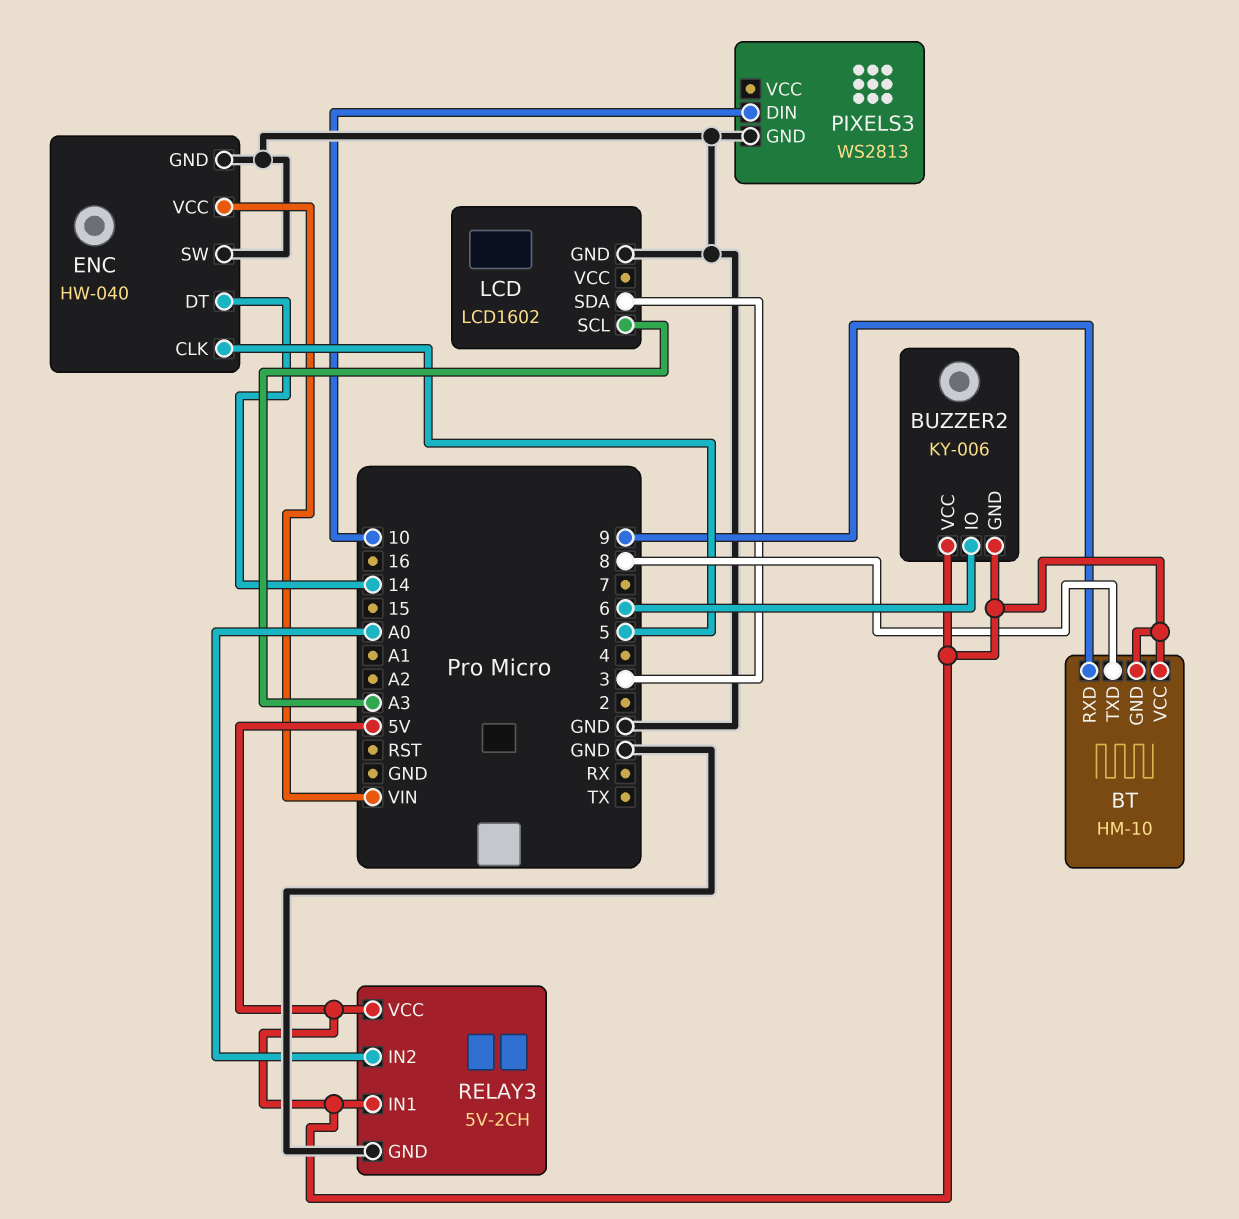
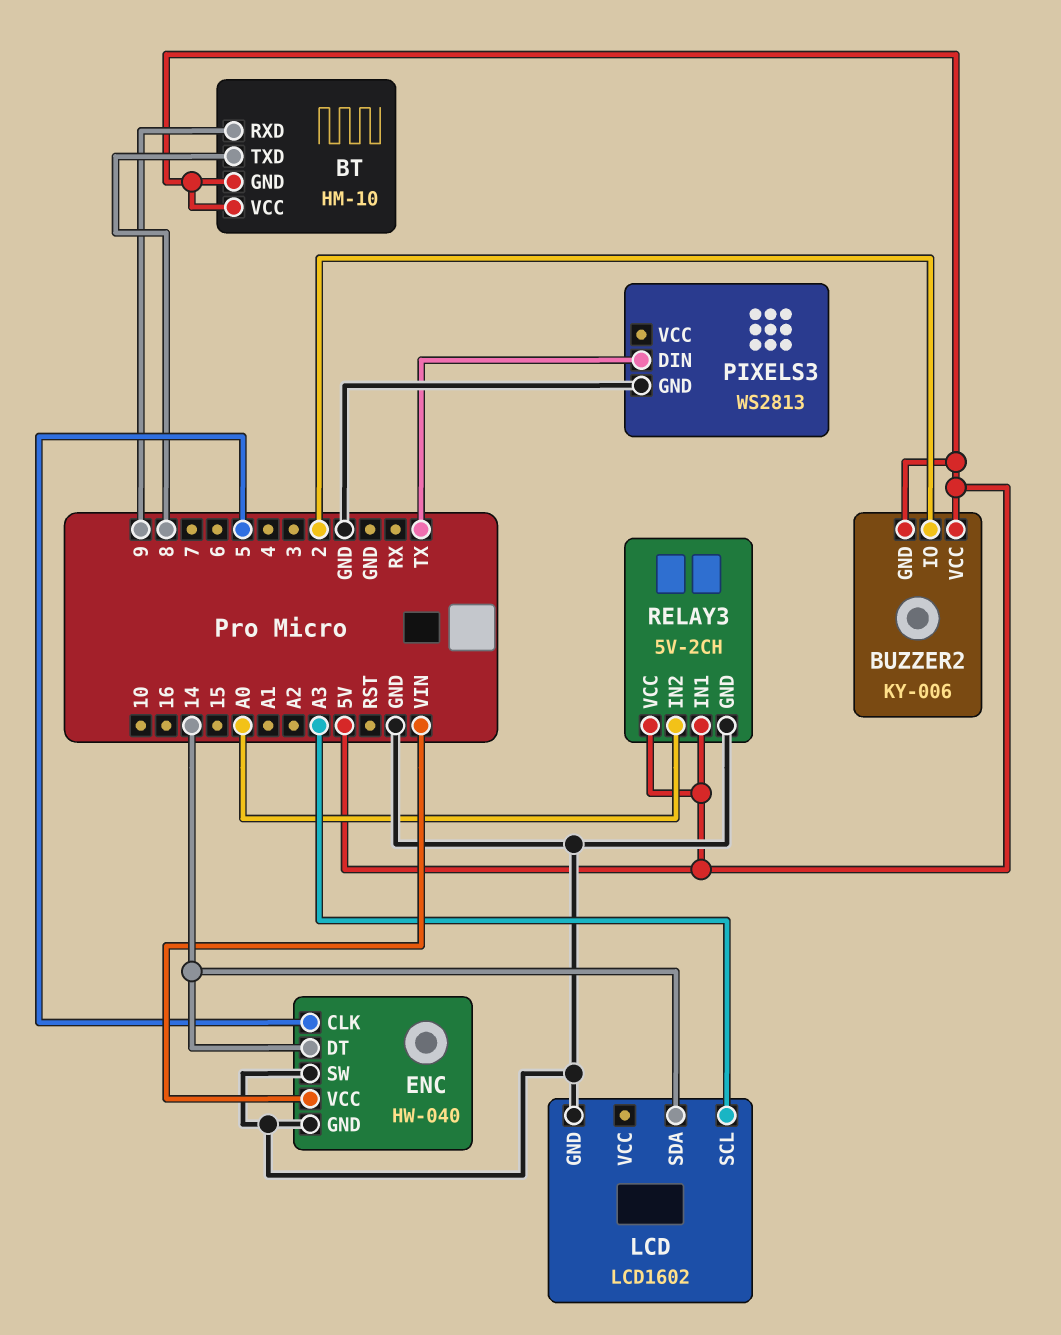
BUZZER2 pin IO: 6 -> 2
LCD pin SDA: 3 -> 14
PIXELS3 pin DIN: 10 -> TX

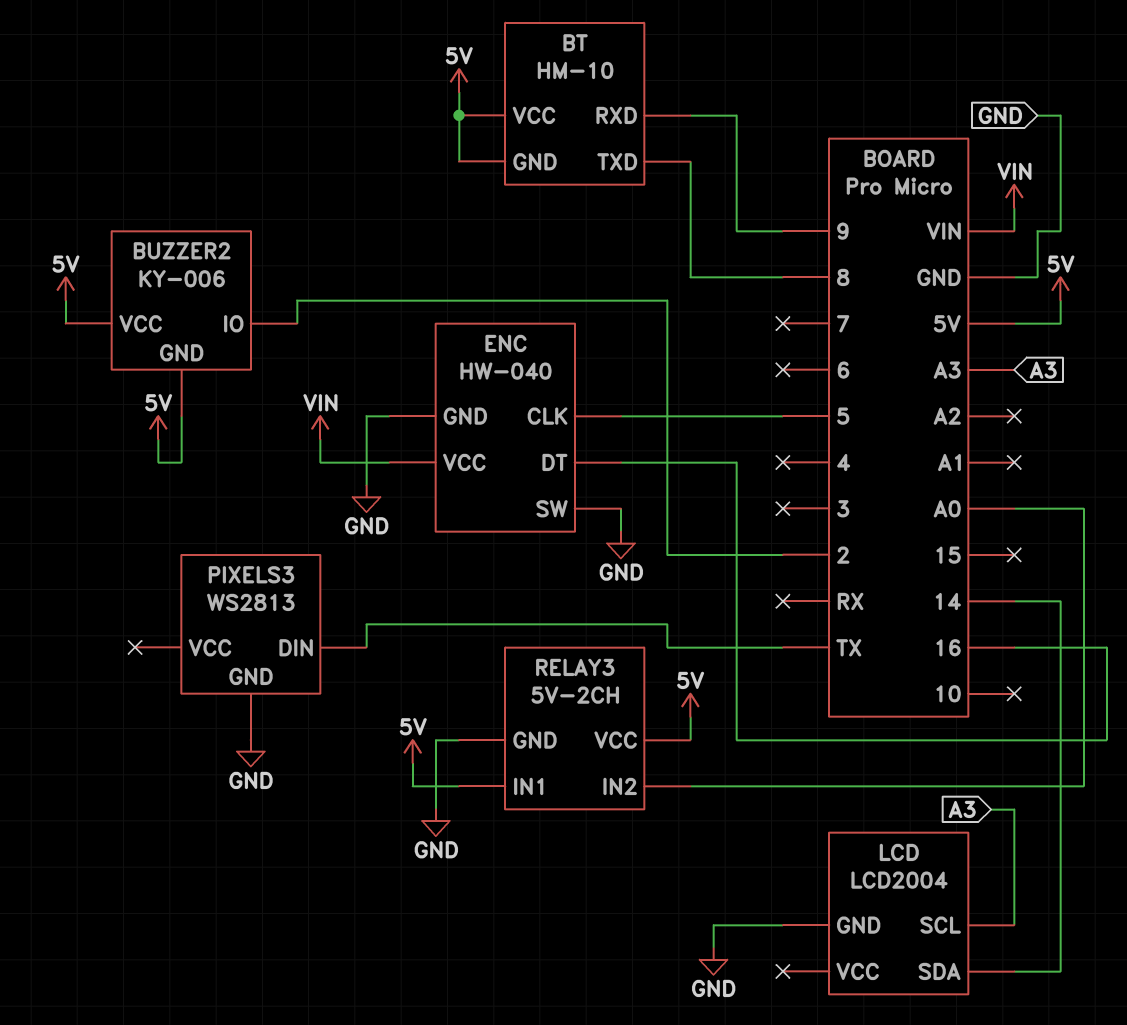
ENC pin DT: 14 -> 16
LCD: LCD1602 -> LCD2004

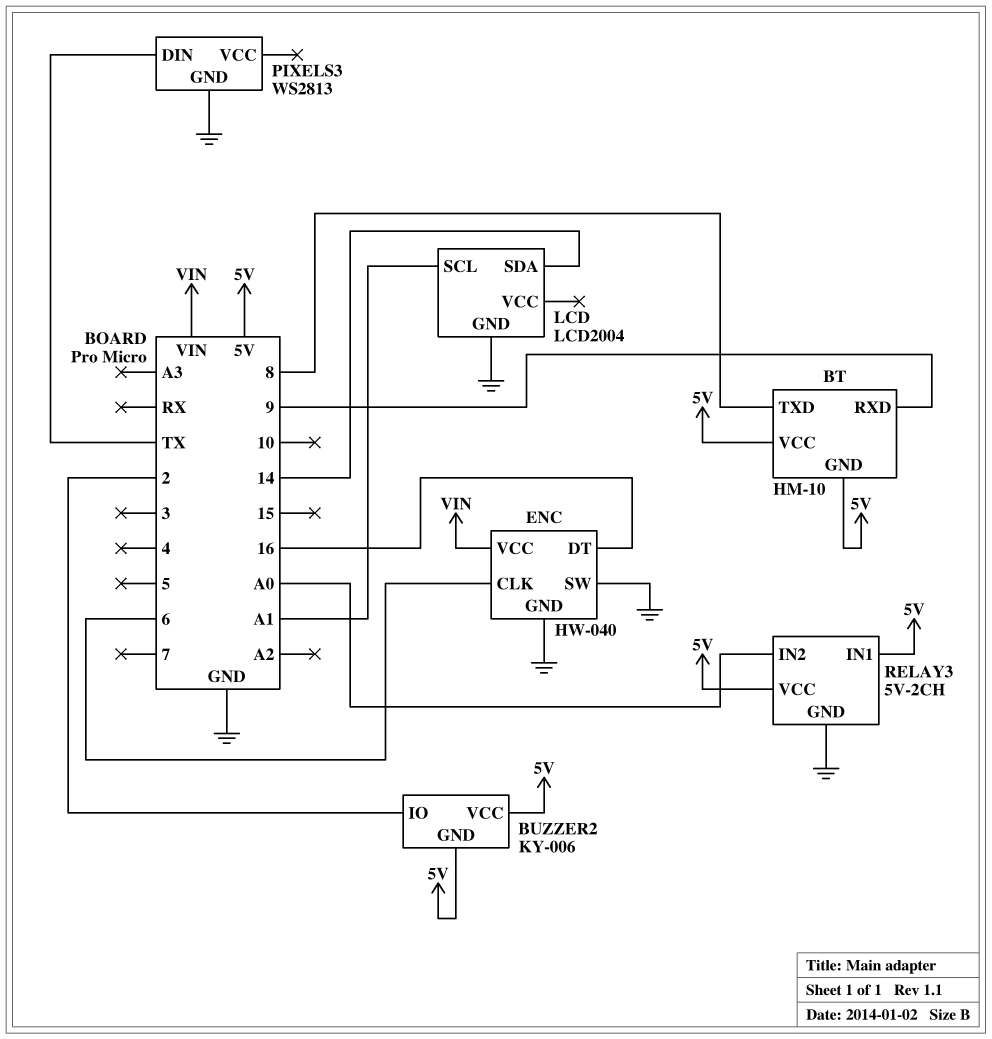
ENC pin CLK: 5 -> 6
LCD pin SCL: A3 -> A1

